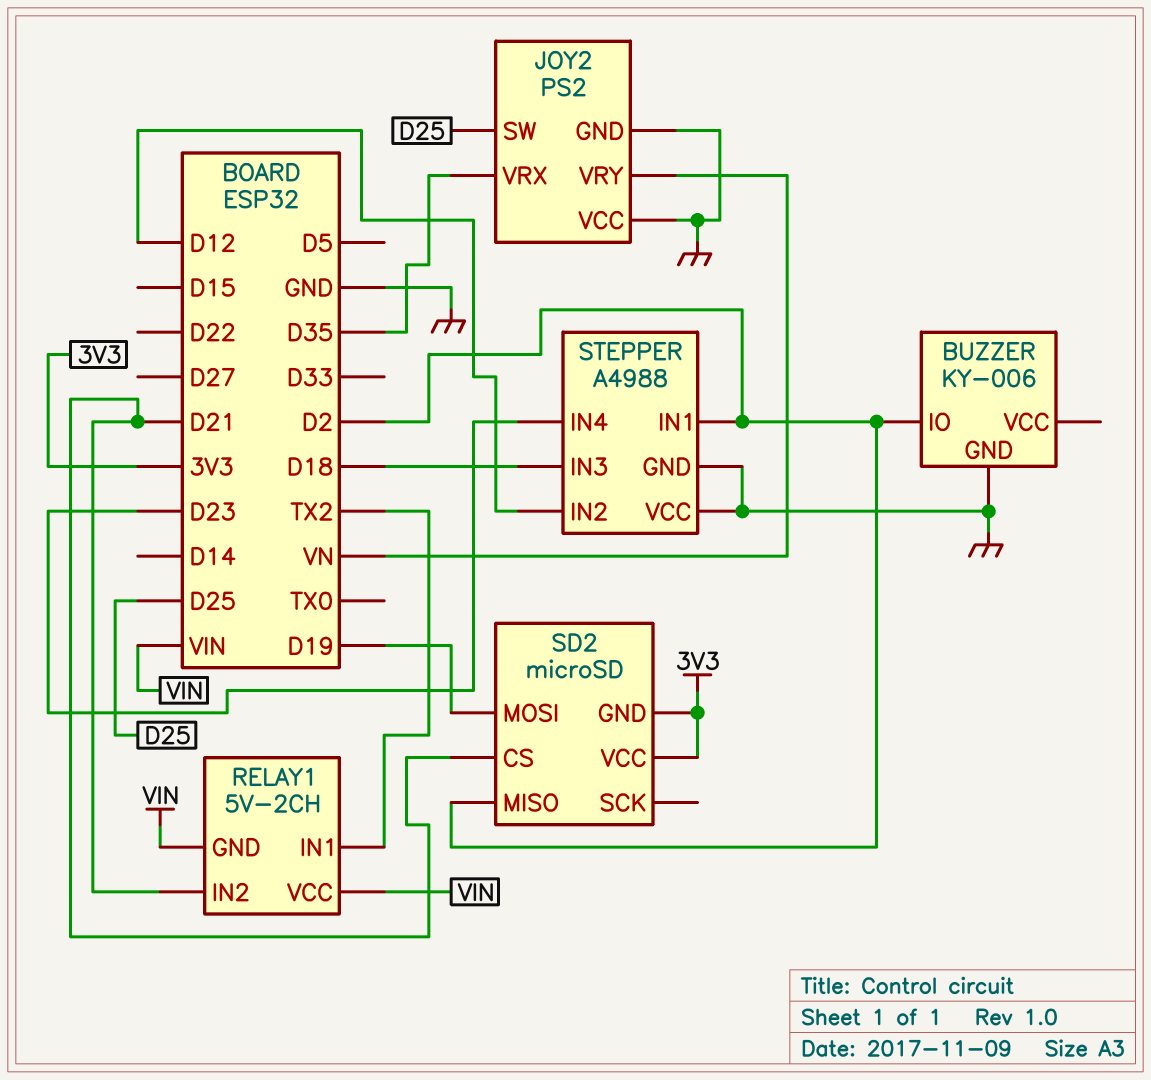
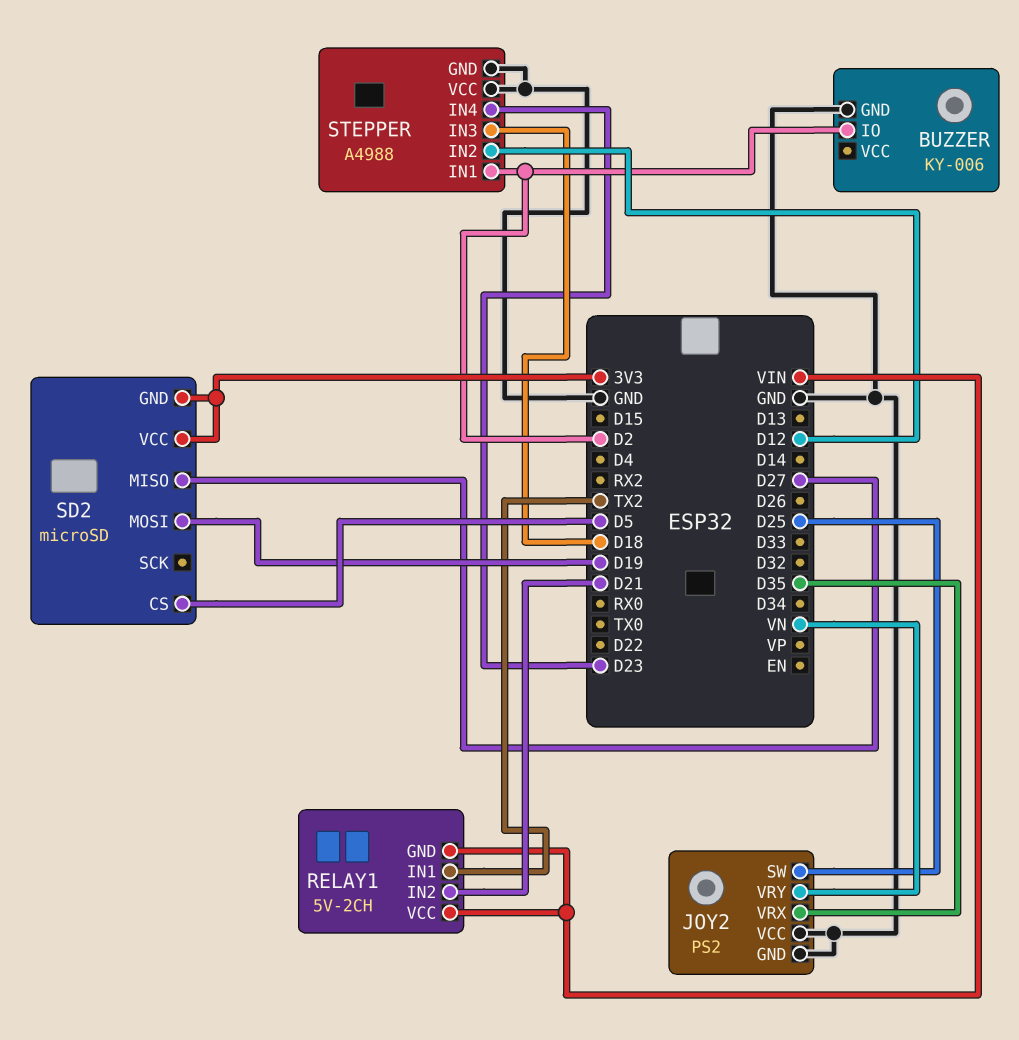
SD2 pin CS: D21 -> D5
SD2 pin MISO: D2 -> D27

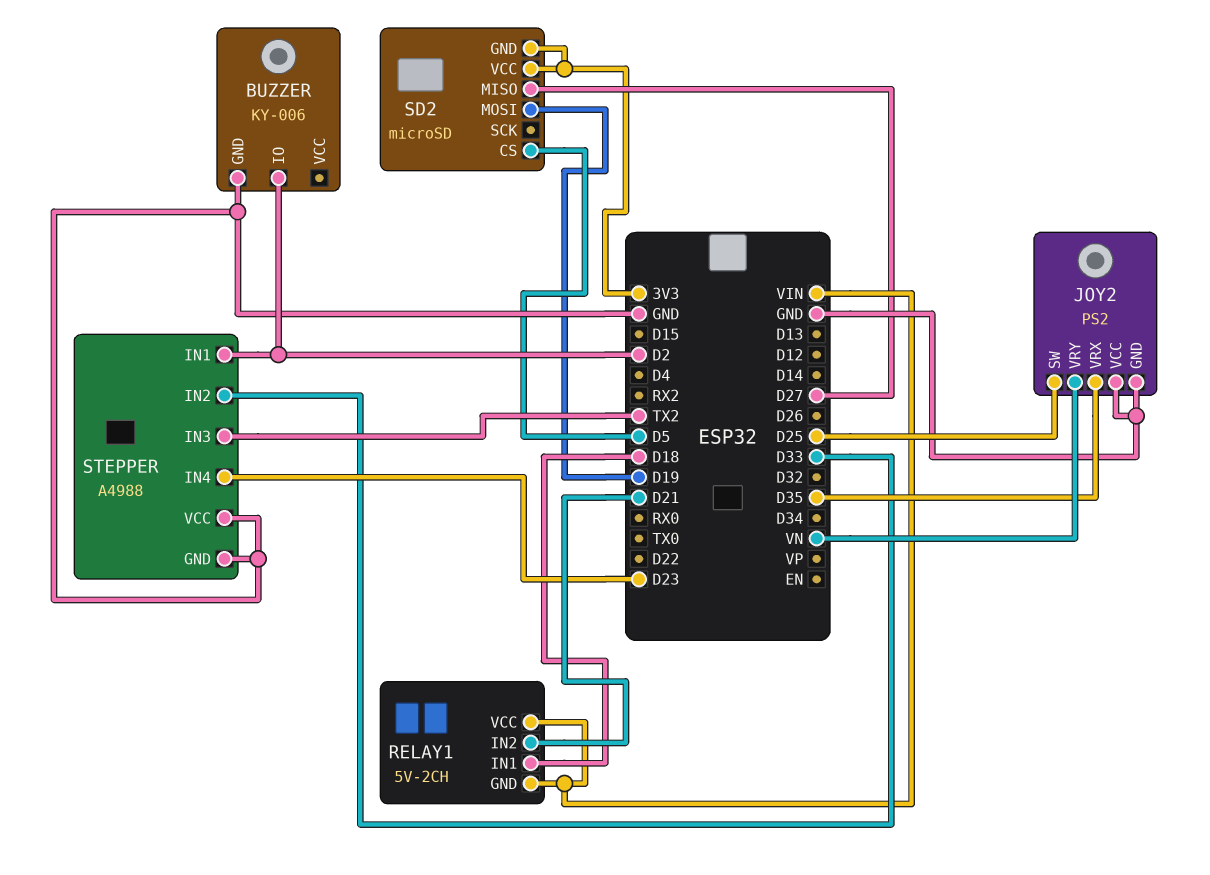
RELAY1 pin IN1: TX2 -> D18
STEPPER pin IN2: D12 -> D33
STEPPER pin IN3: D18 -> TX2

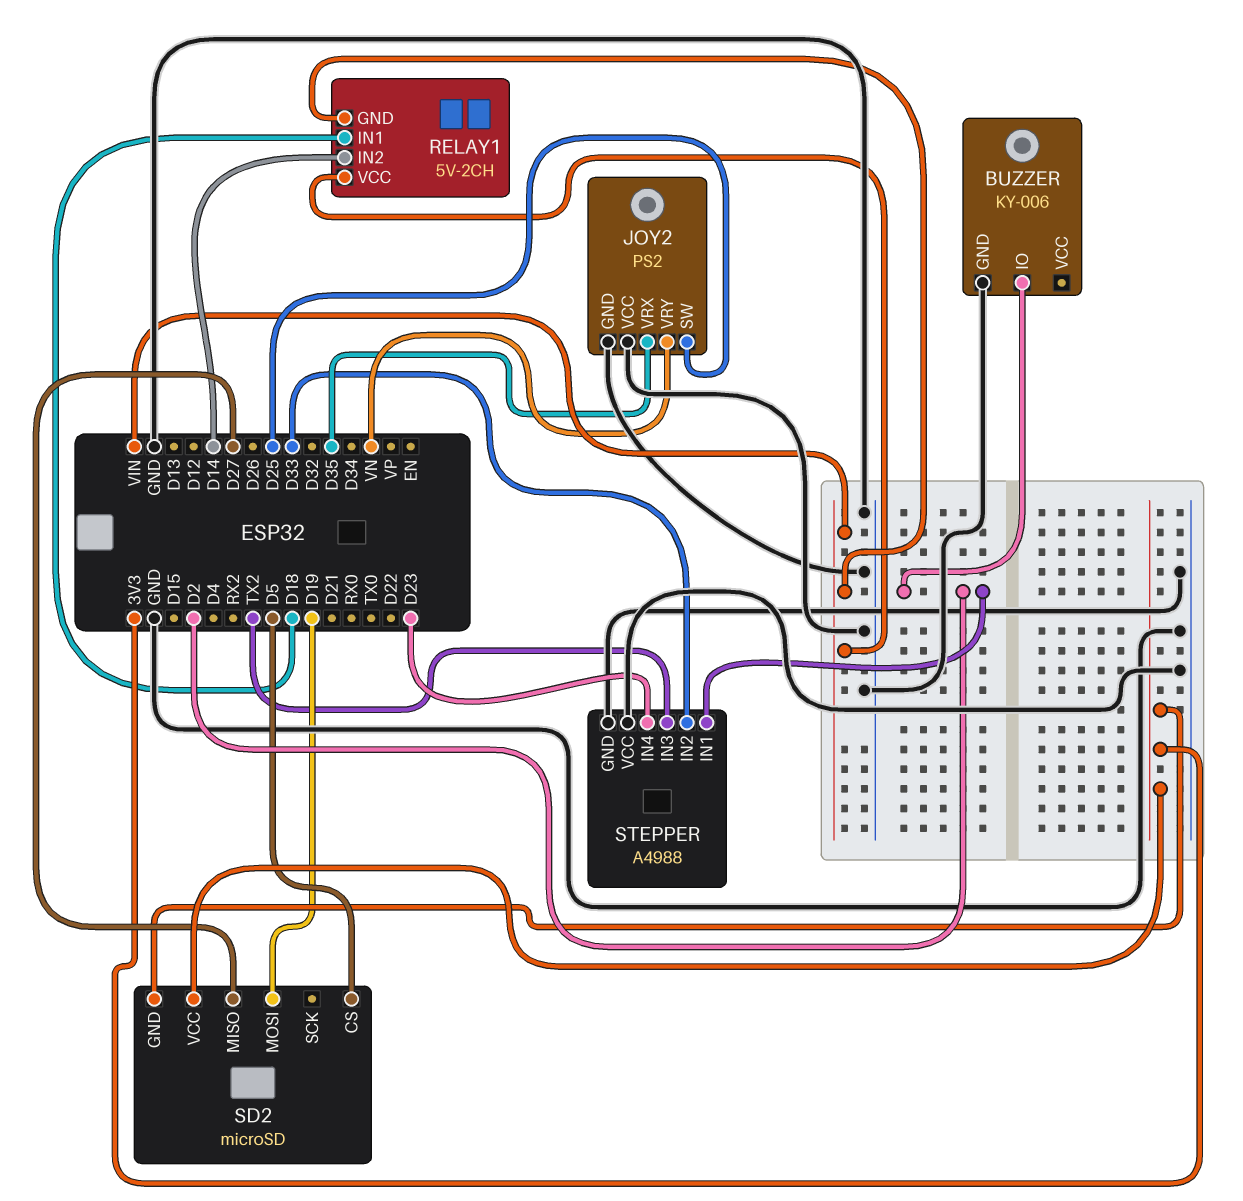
RELAY1 pin IN2: D21 -> D14

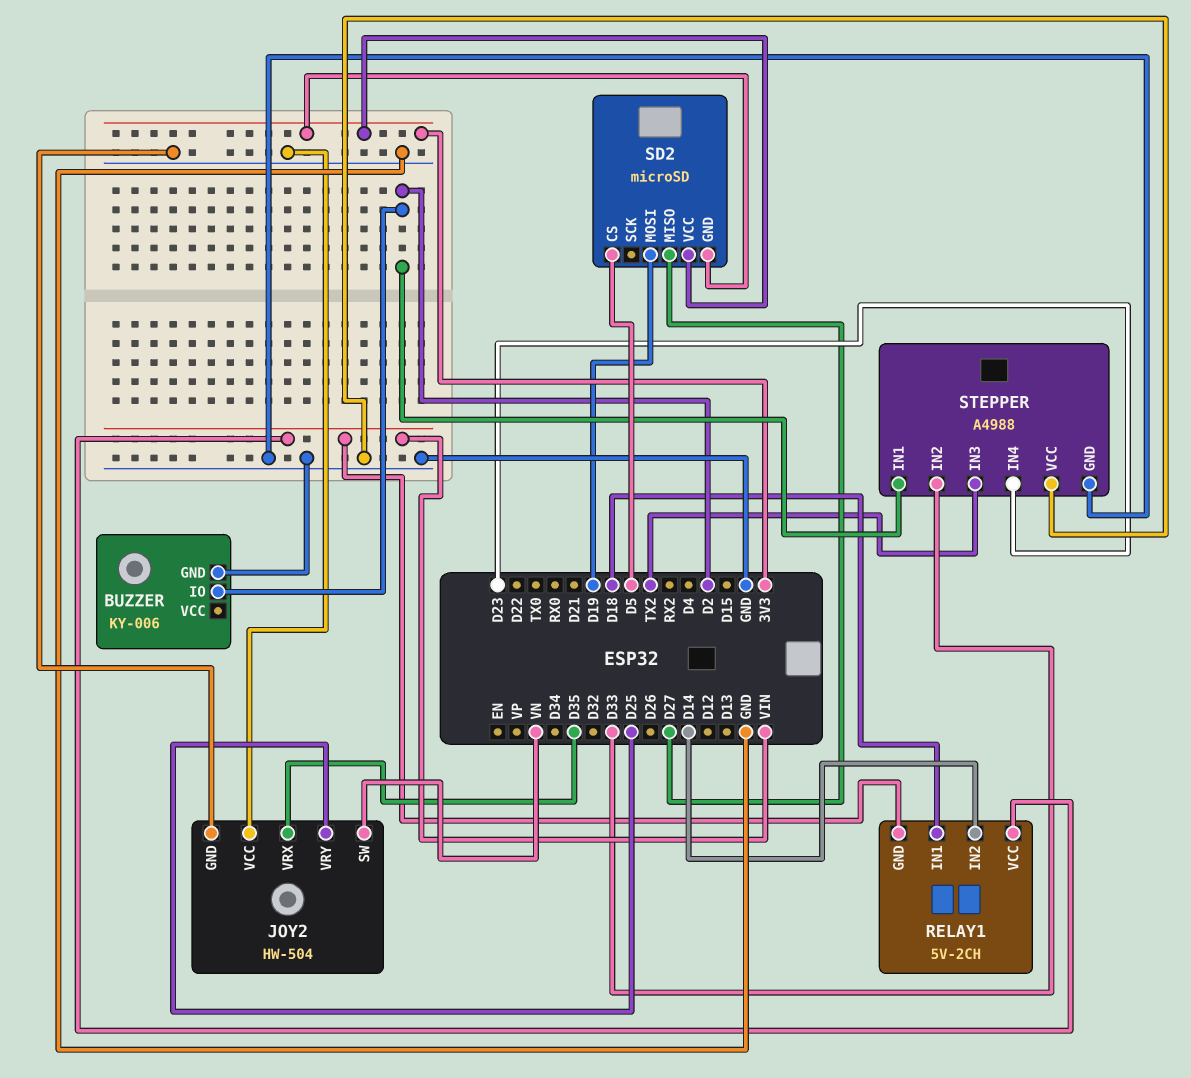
JOY2: PS2 -> HW-504
JOY2 pin SW: D25 -> VN
JOY2 pin VRY: VN -> D25

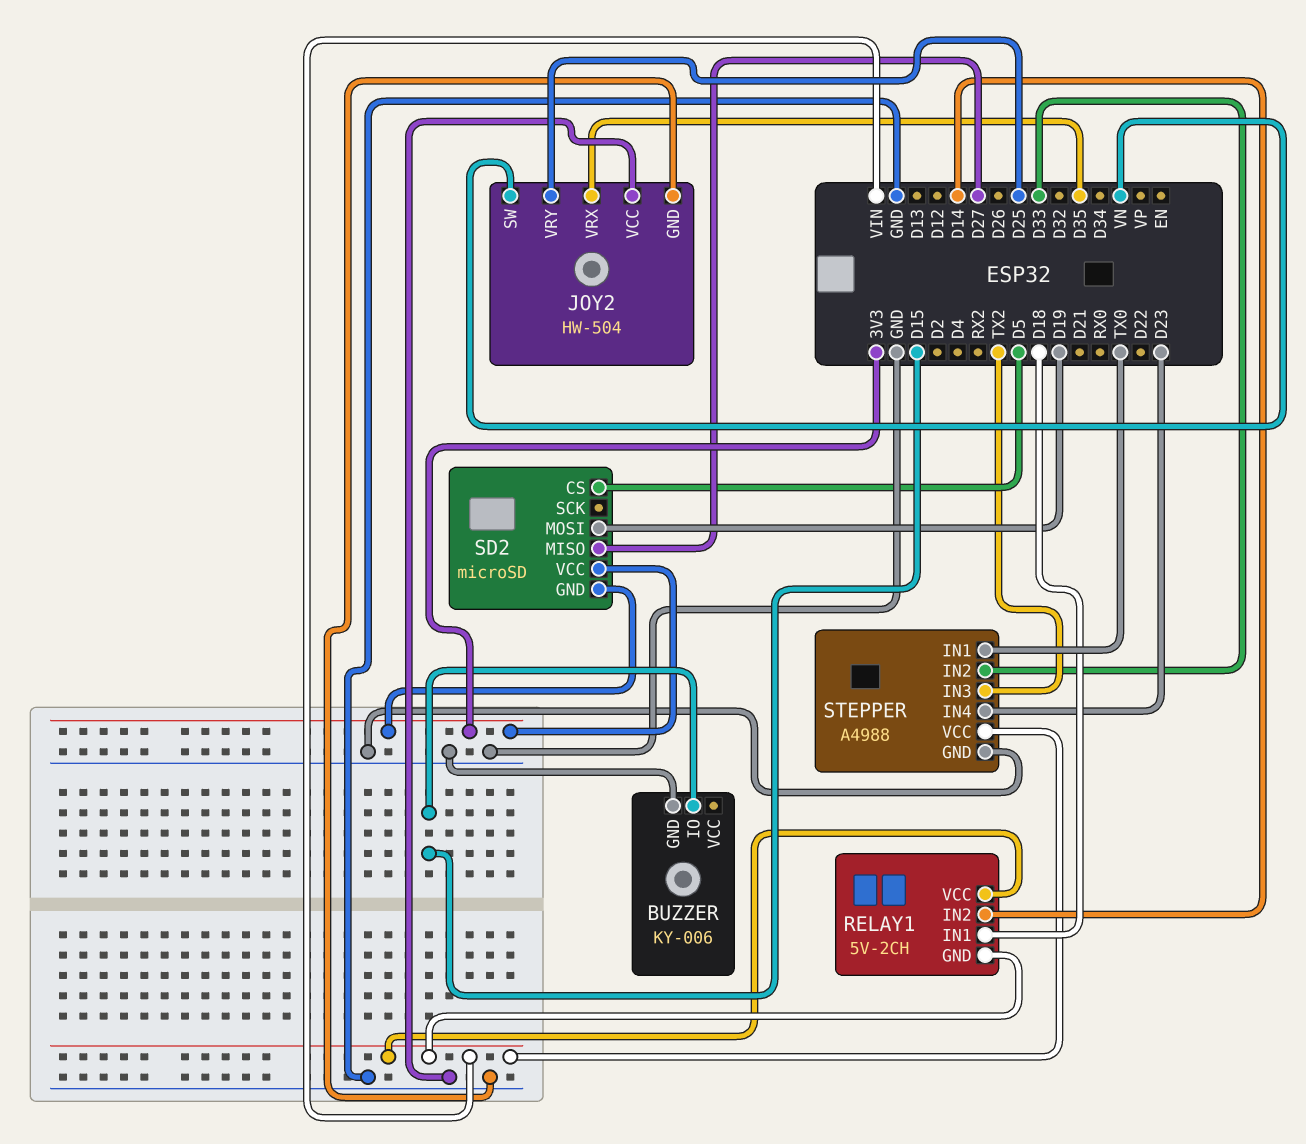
BUZZER pin IO: D2 -> D15
STEPPER pin IN1: D2 -> TX0
STEPPER pin VCC: GND -> VIN

